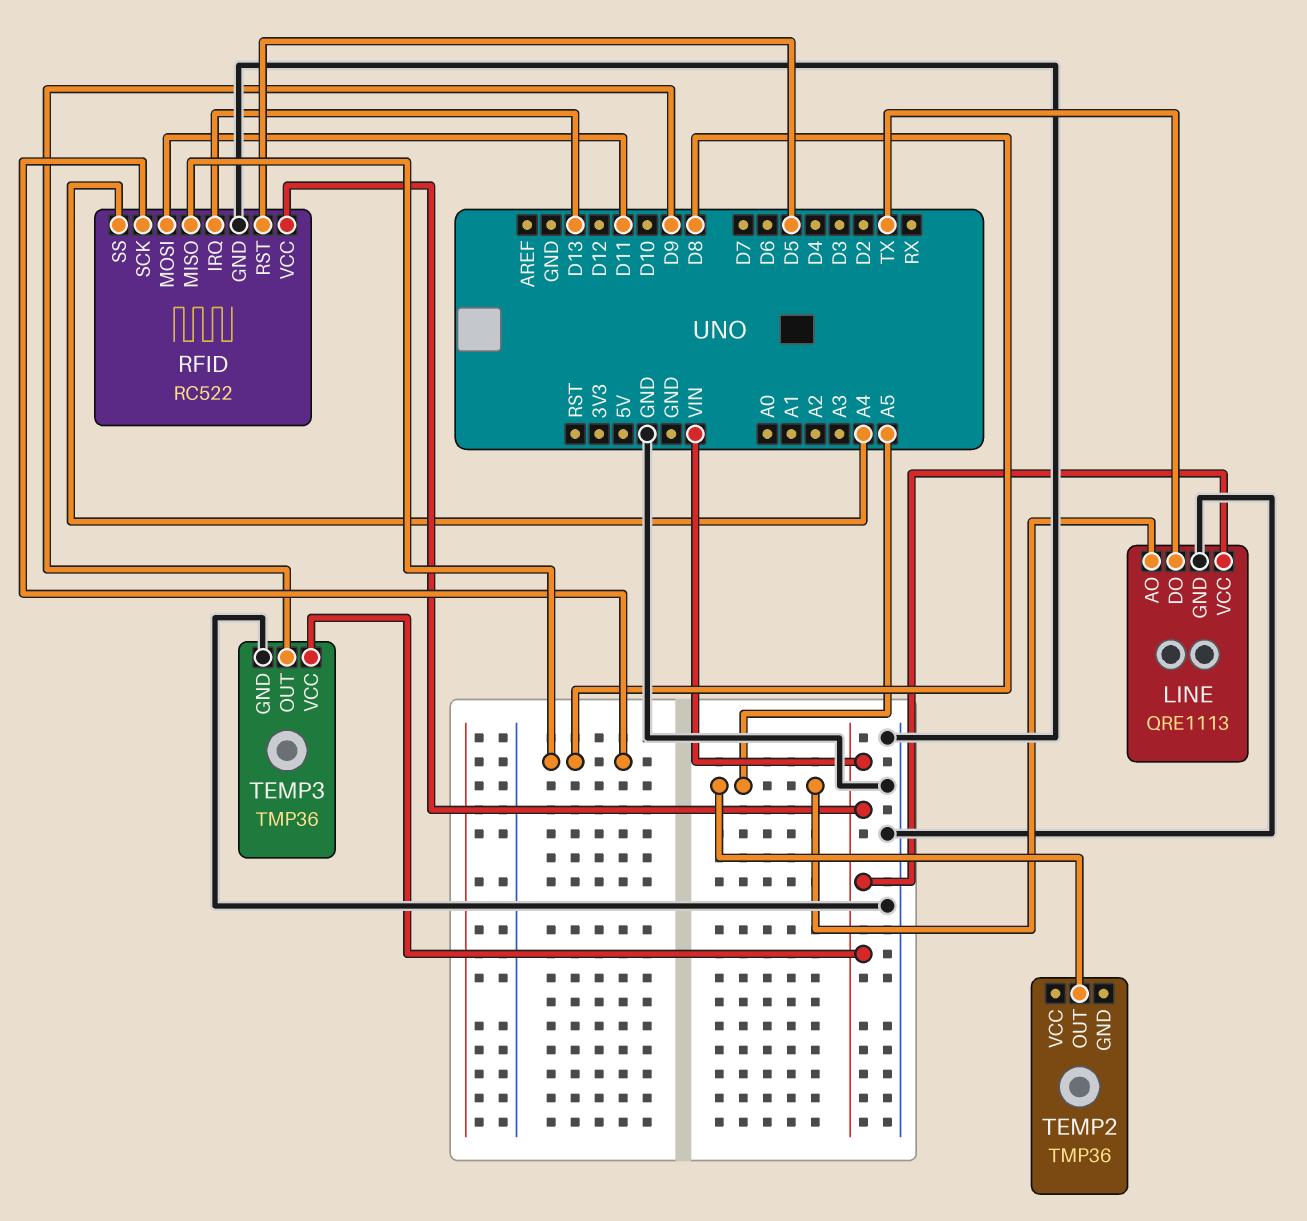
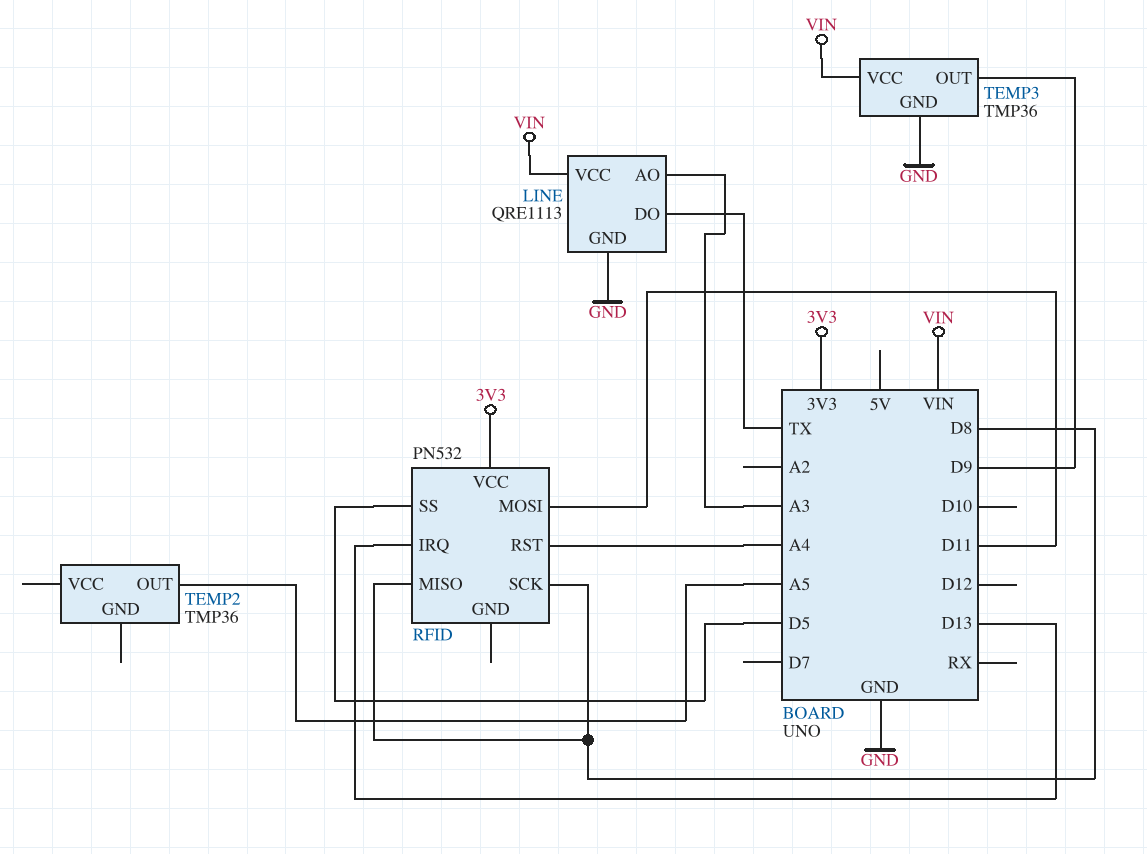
LINE pin AO: A5 -> A3
RFID: RC522 -> PN532
RFID pin GND: GND -> none
RFID pin RST: D5 -> A4
RFID pin SS: A4 -> D5
RFID pin VCC: VIN -> 3V3

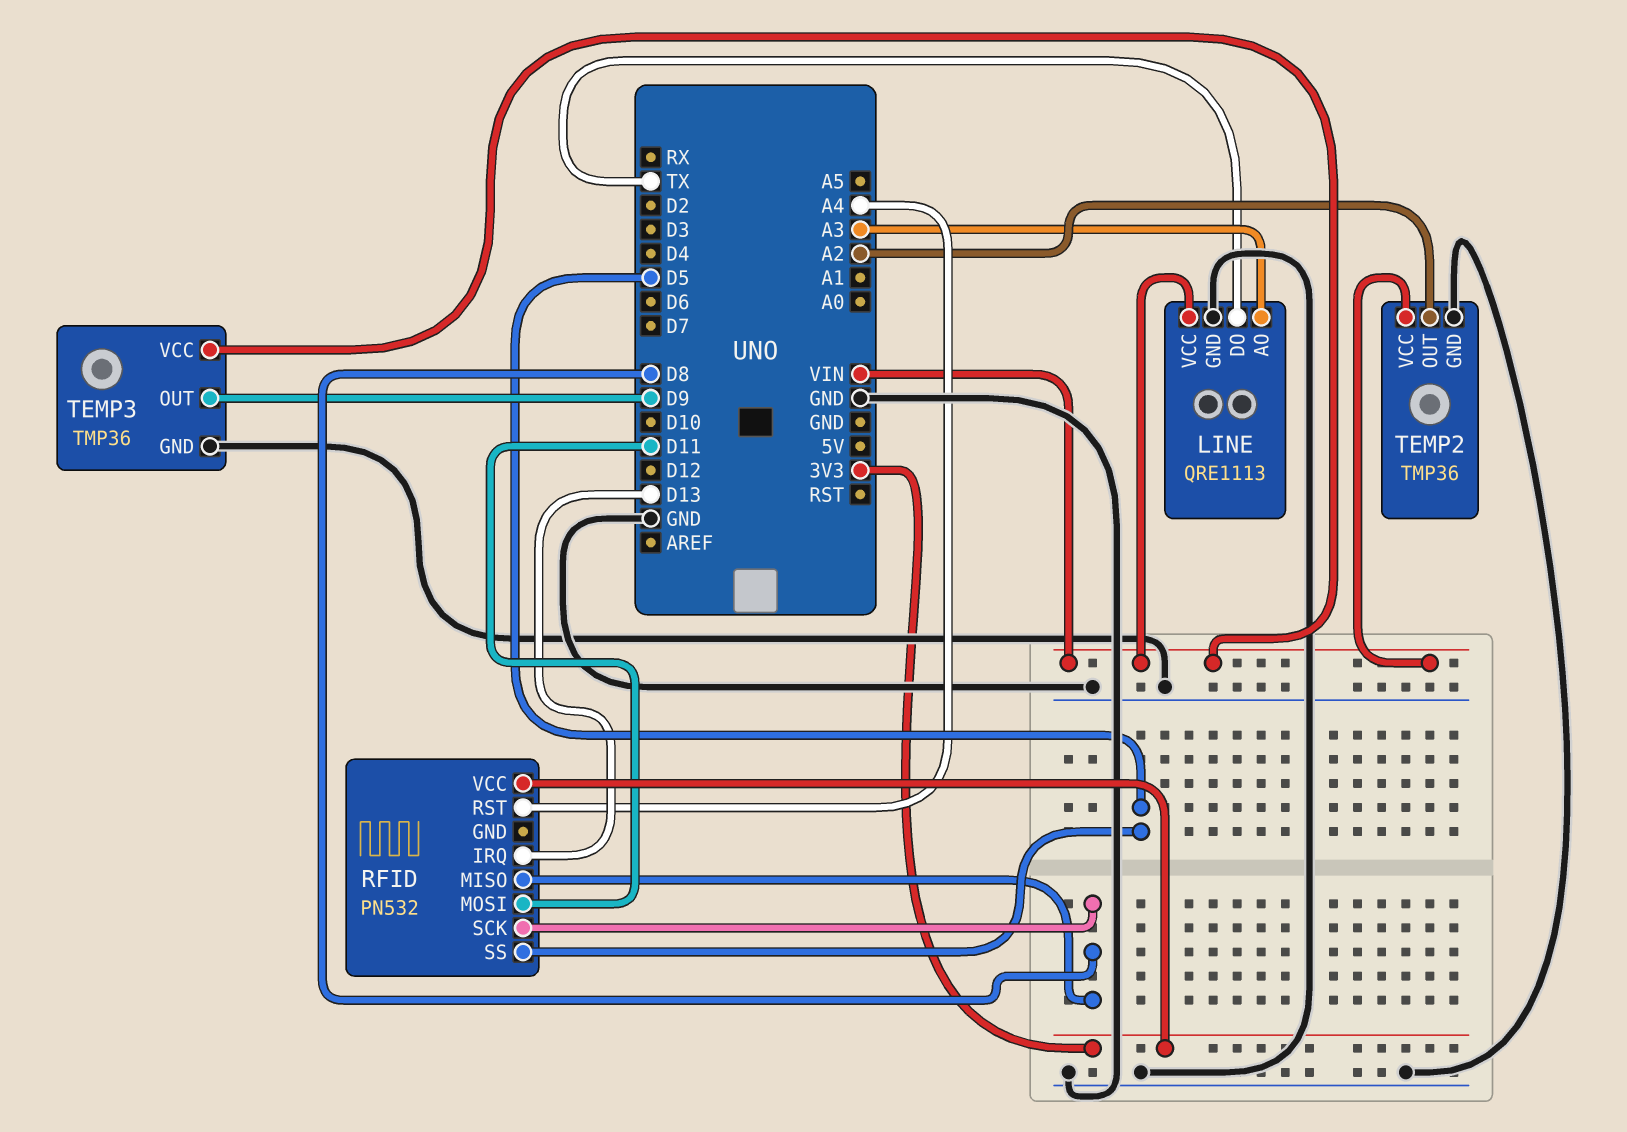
TEMP2 pin GND: none -> GND
TEMP2 pin OUT: A5 -> A2
TEMP2 pin VCC: none -> VIN

